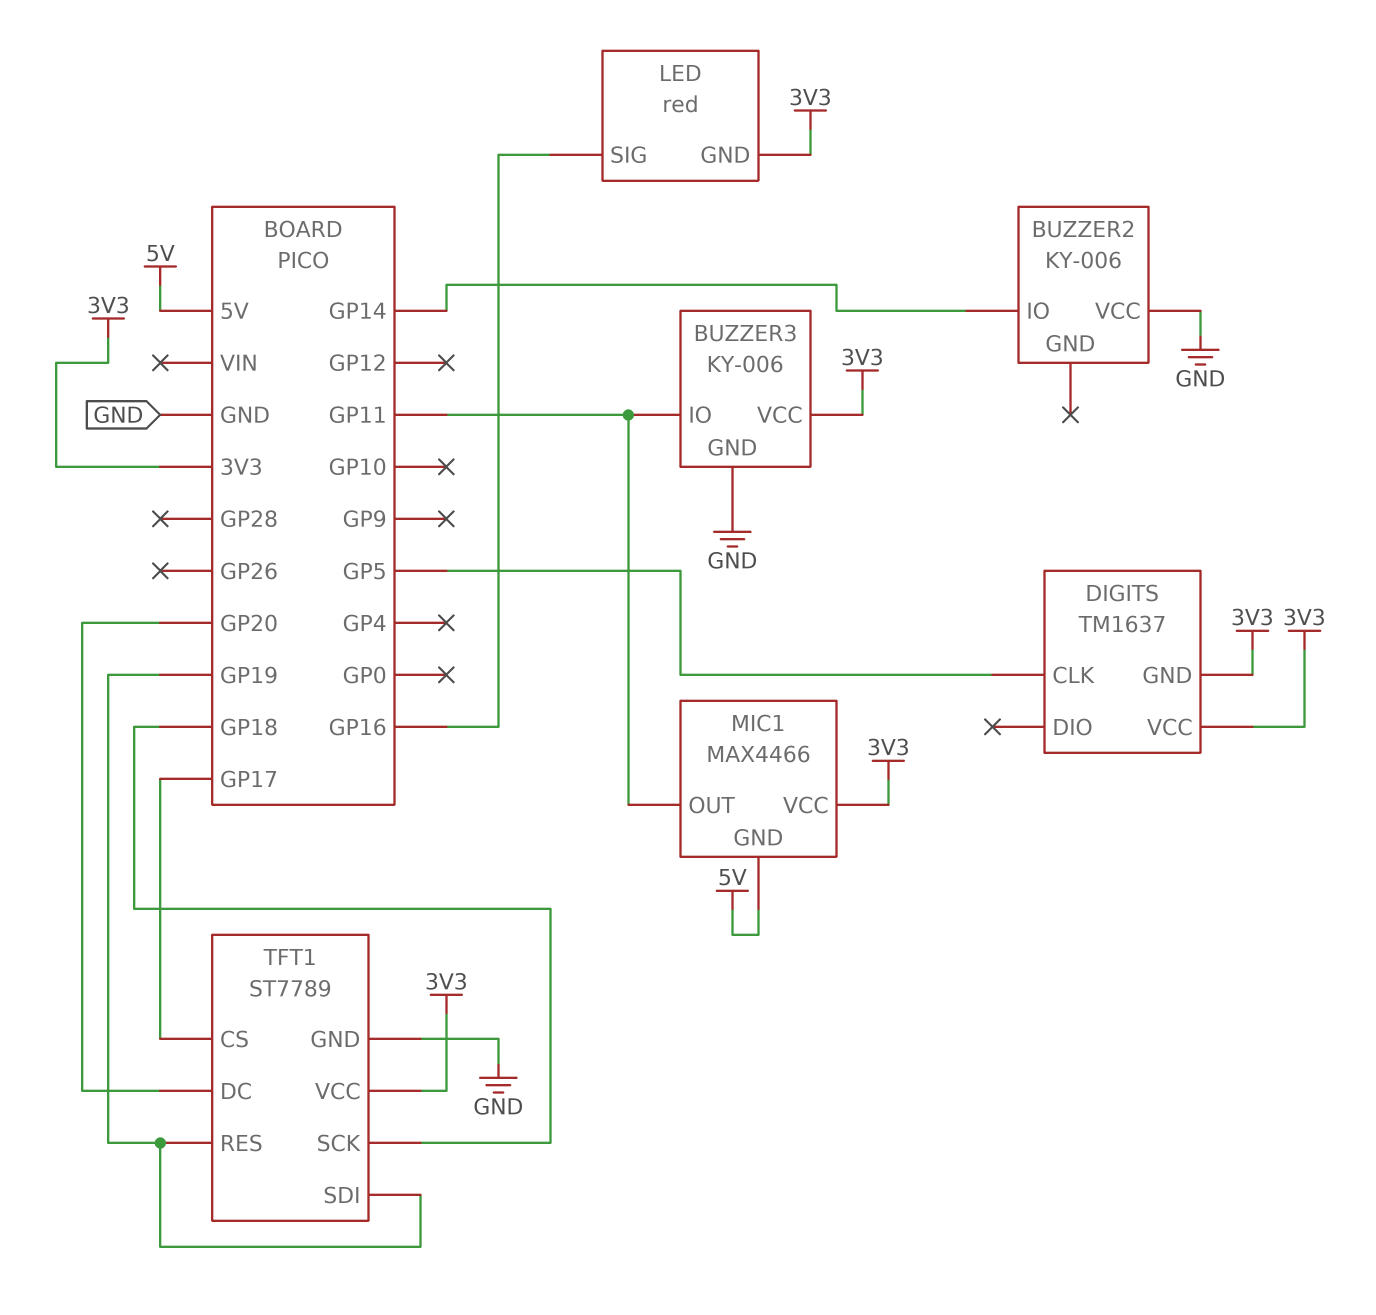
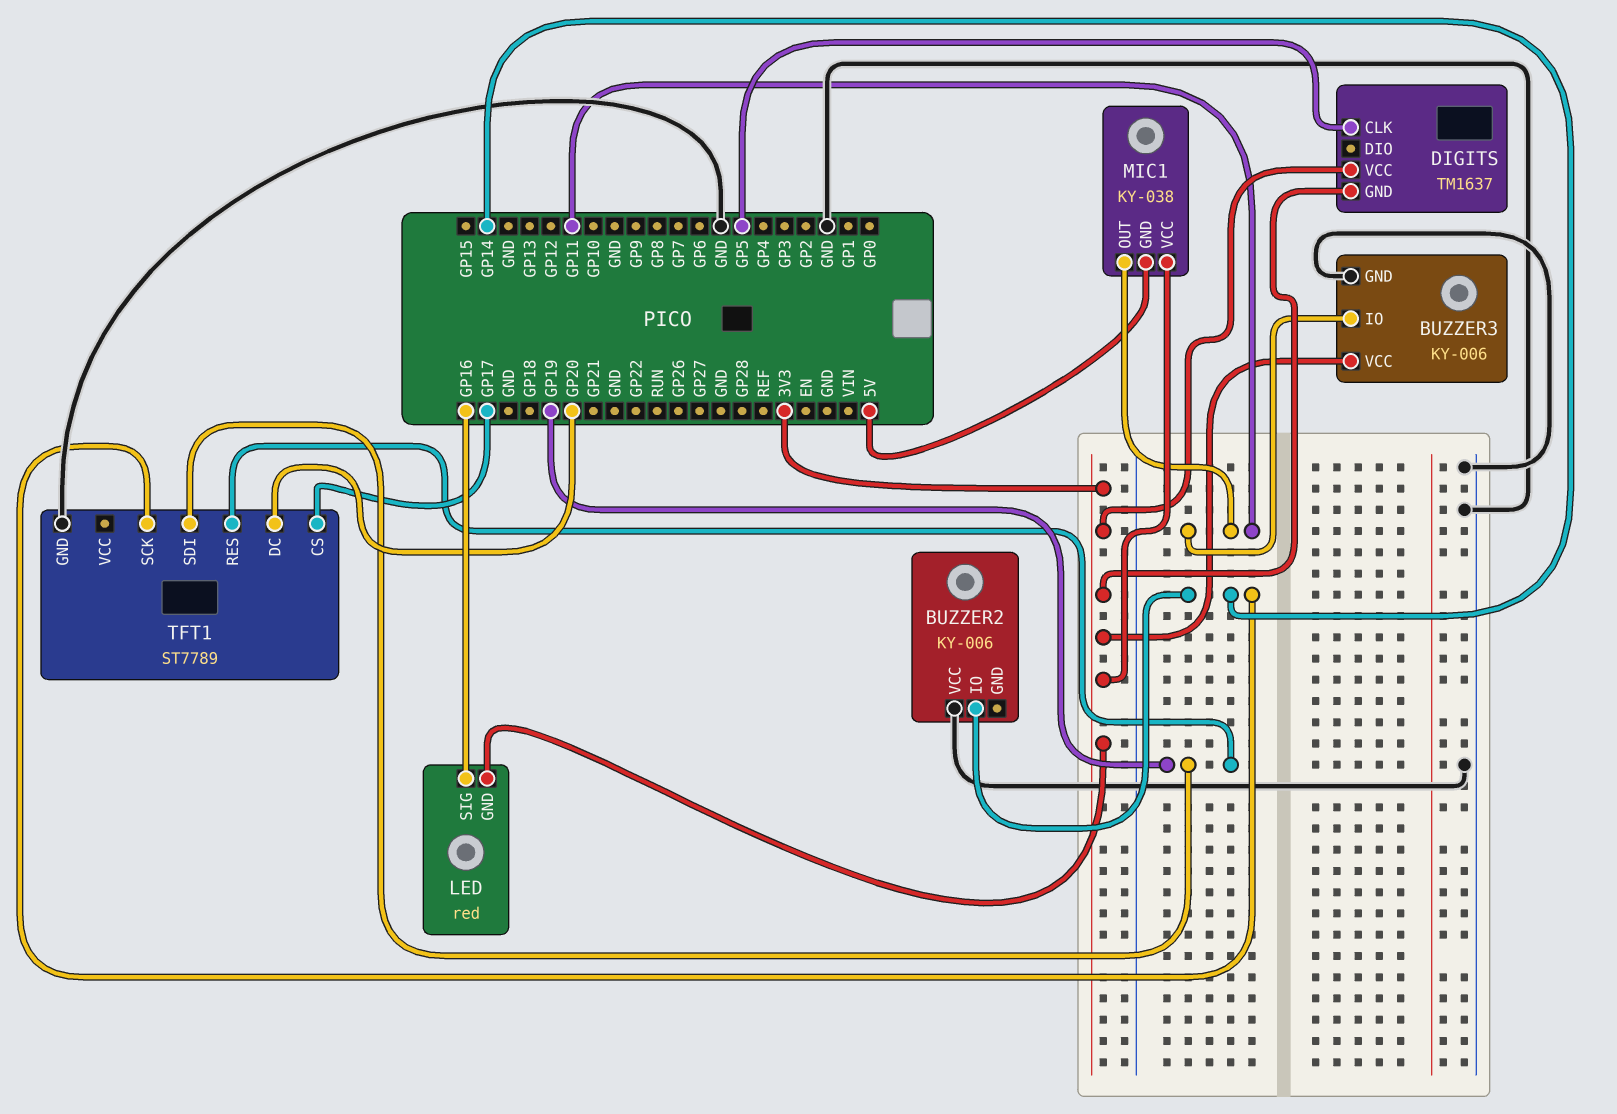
MIC1: MAX4466 -> KY-038
TFT1 pin SCK: GP18 -> GP14
TFT1 pin VCC: 3V3 -> none

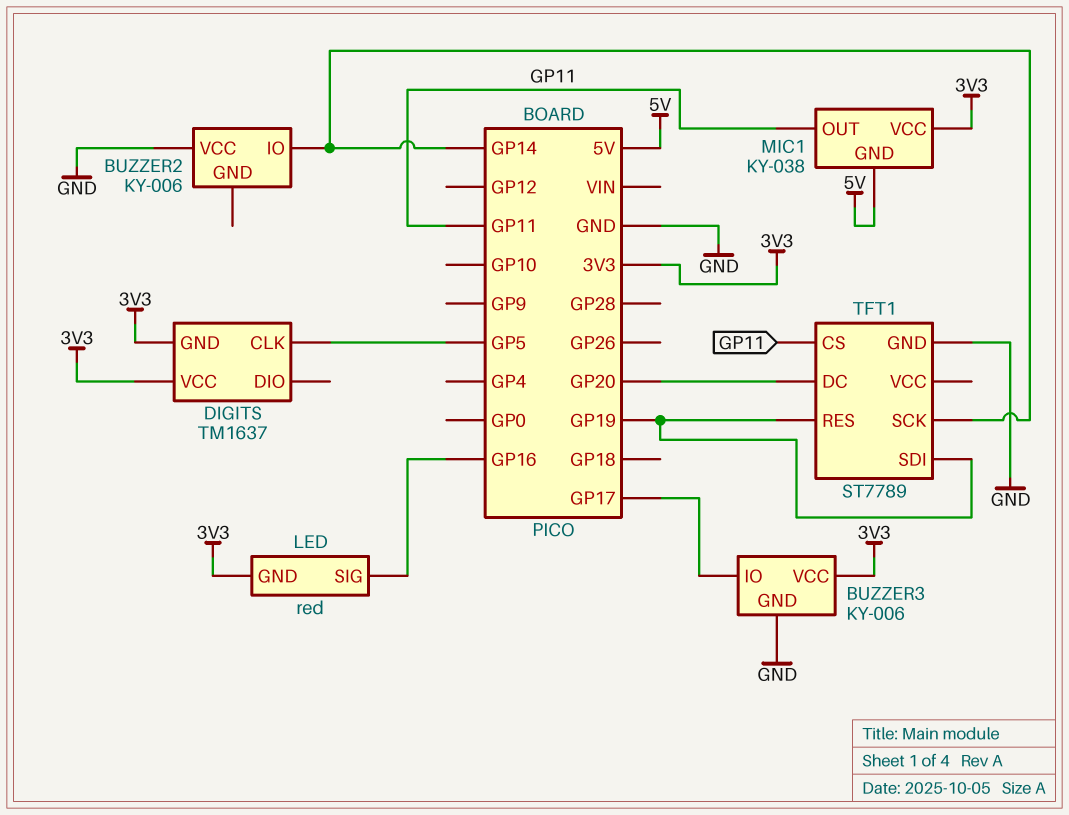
BUZZER3 pin IO: GP11 -> GP17
TFT1 pin CS: GP17 -> GP11

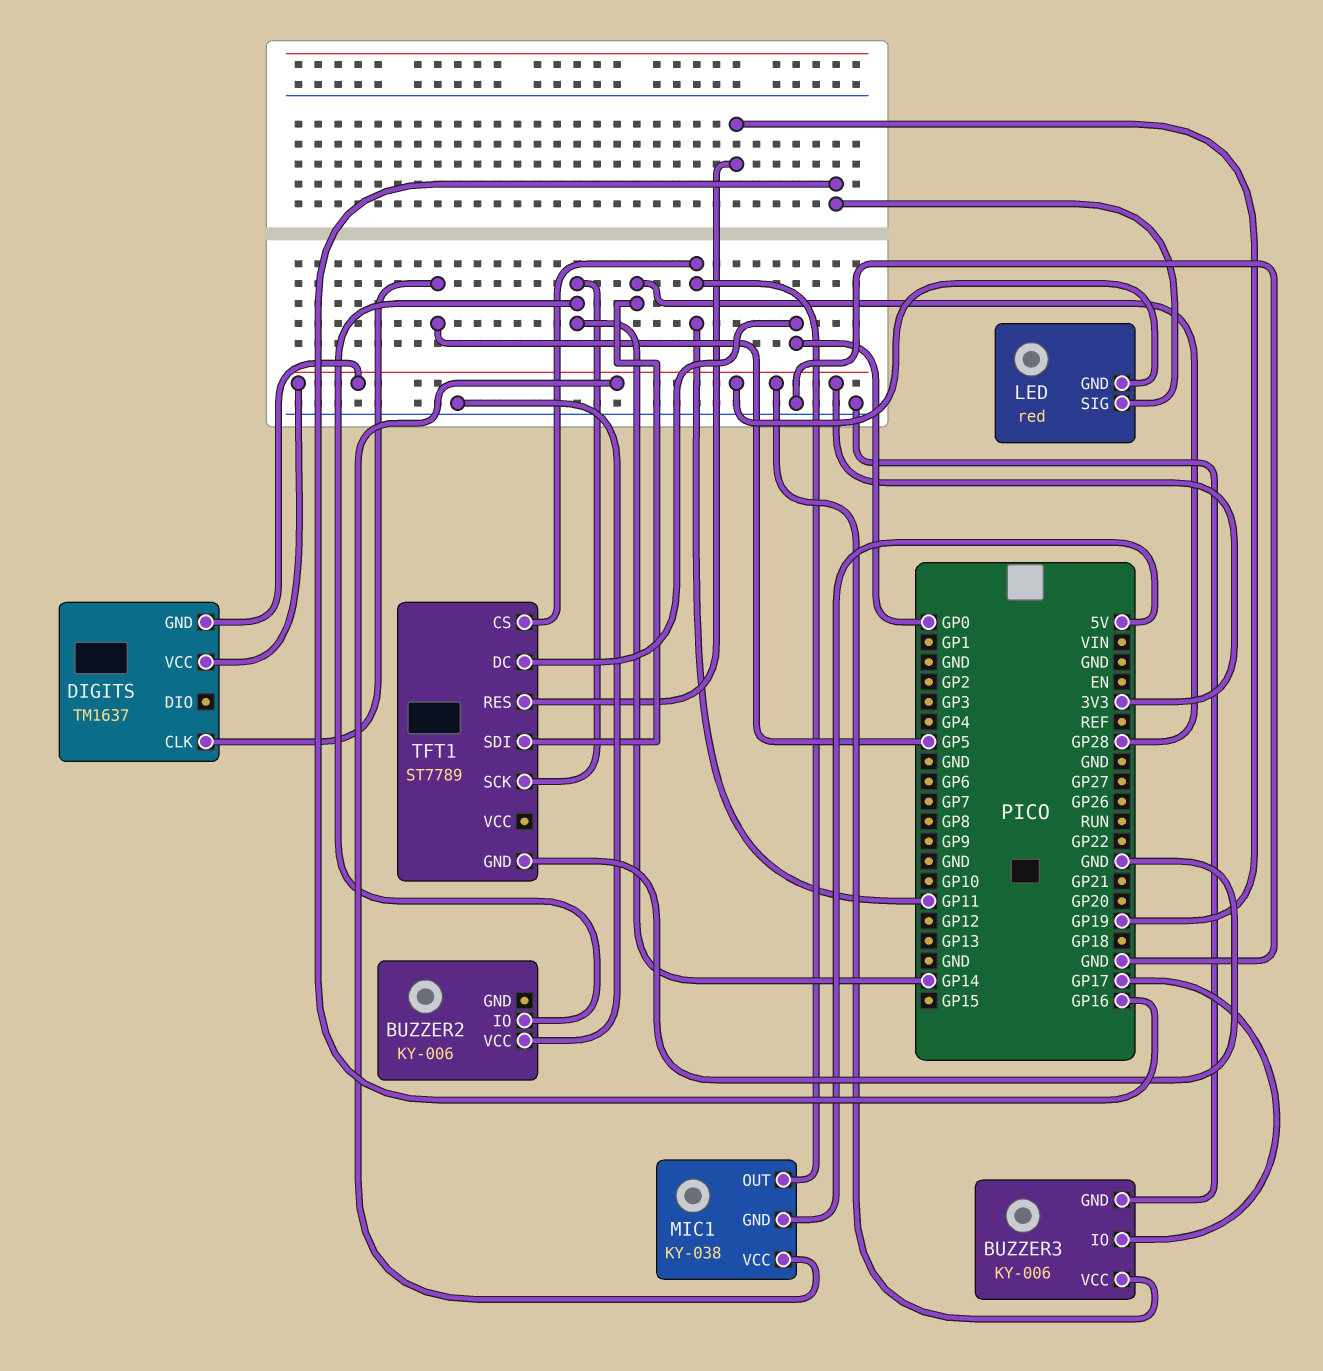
TFT1 pin DC: GP20 -> GP0
TFT1 pin SDI: GP19 -> GP28

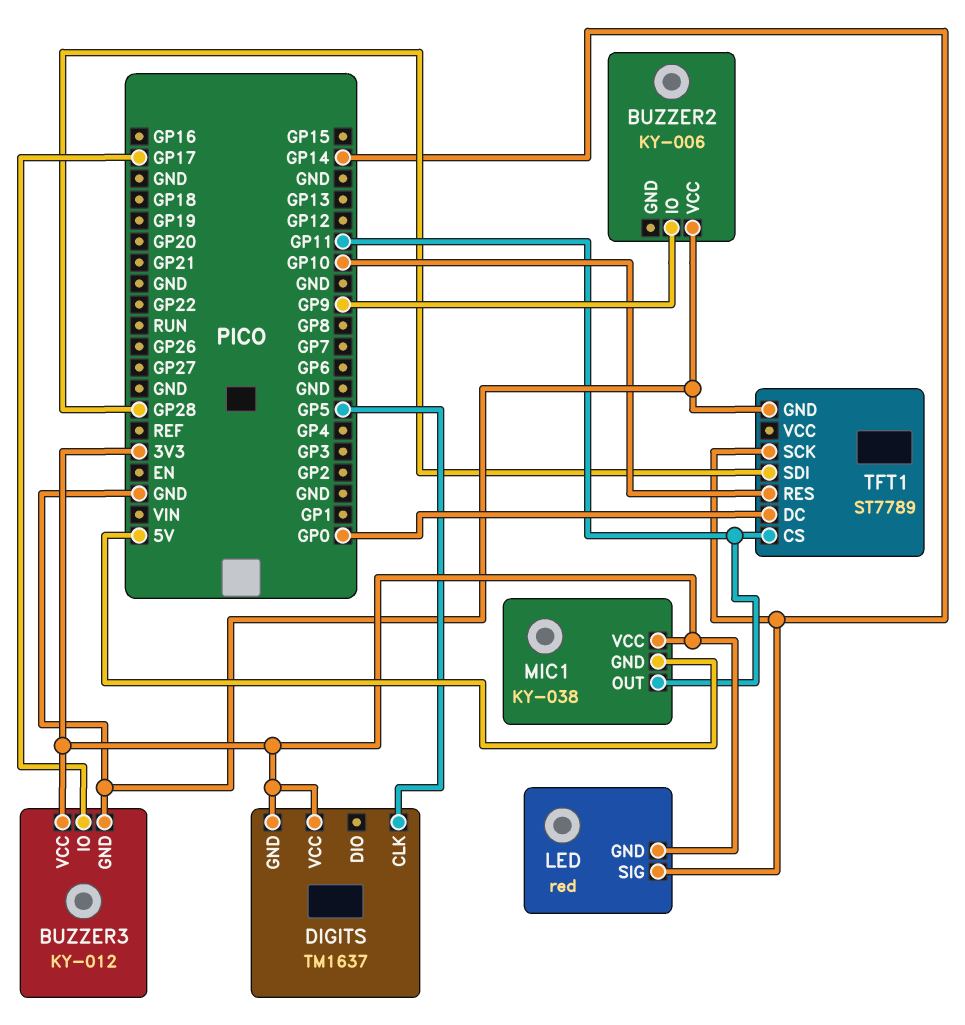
BUZZER2 pin IO: GP14 -> GP9
BUZZER3: KY-006 -> KY-012
LED pin SIG: GP16 -> GP14
TFT1 pin RES: GP19 -> GP10

